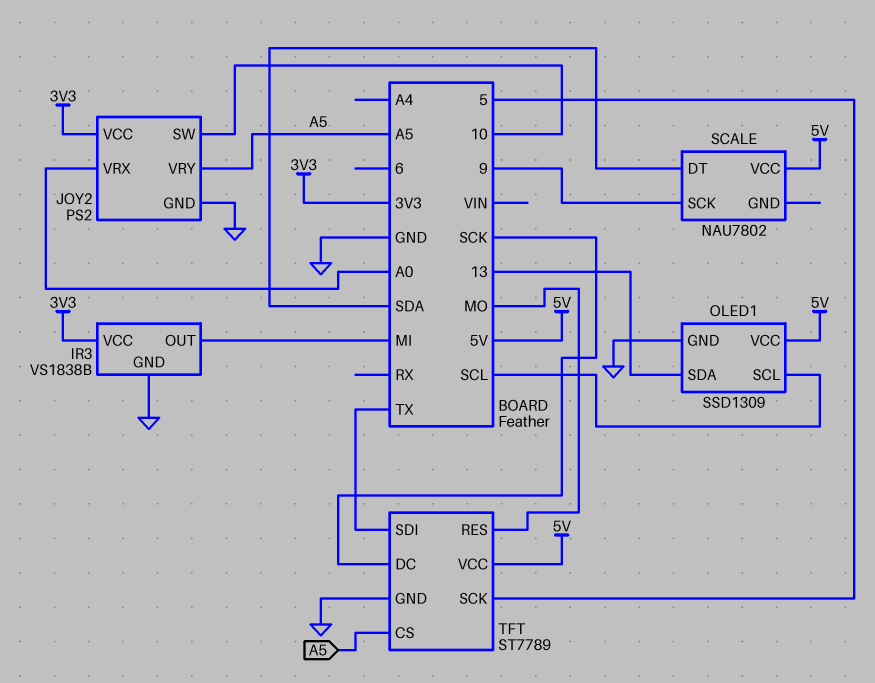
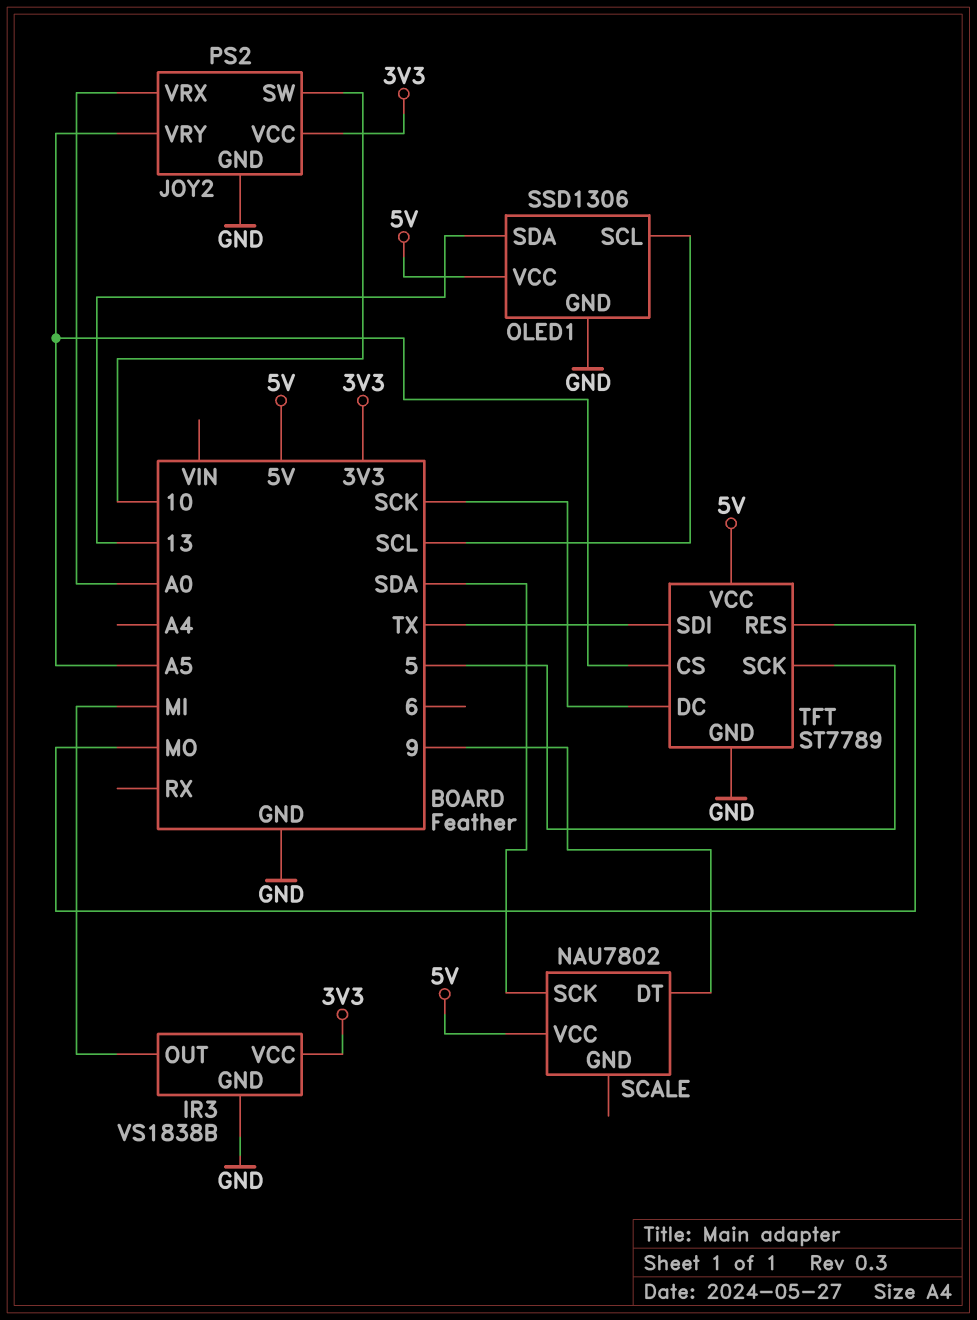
OLED1: SSD1309 -> SSD1306
SCALE pin DT: SDA -> 9
SCALE pin SCK: 9 -> SDA

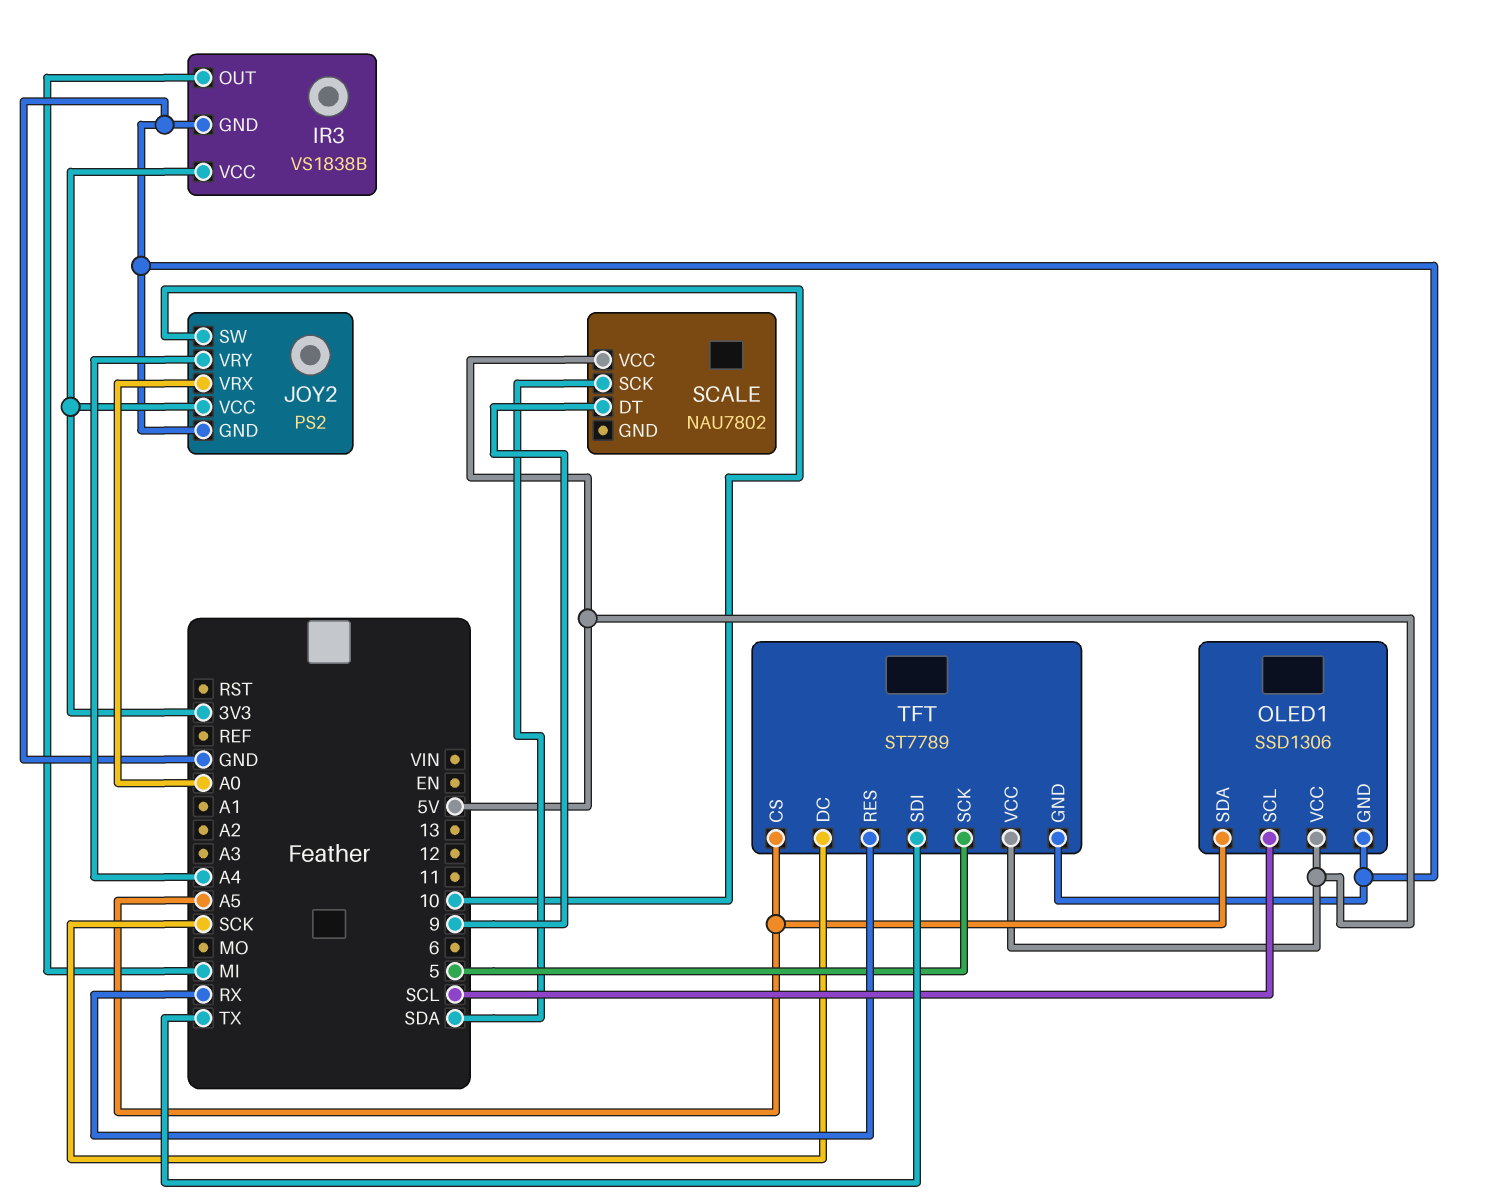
JOY2 pin VRY: A5 -> A4
OLED1 pin SDA: 13 -> A5
TFT pin RES: MO -> RX

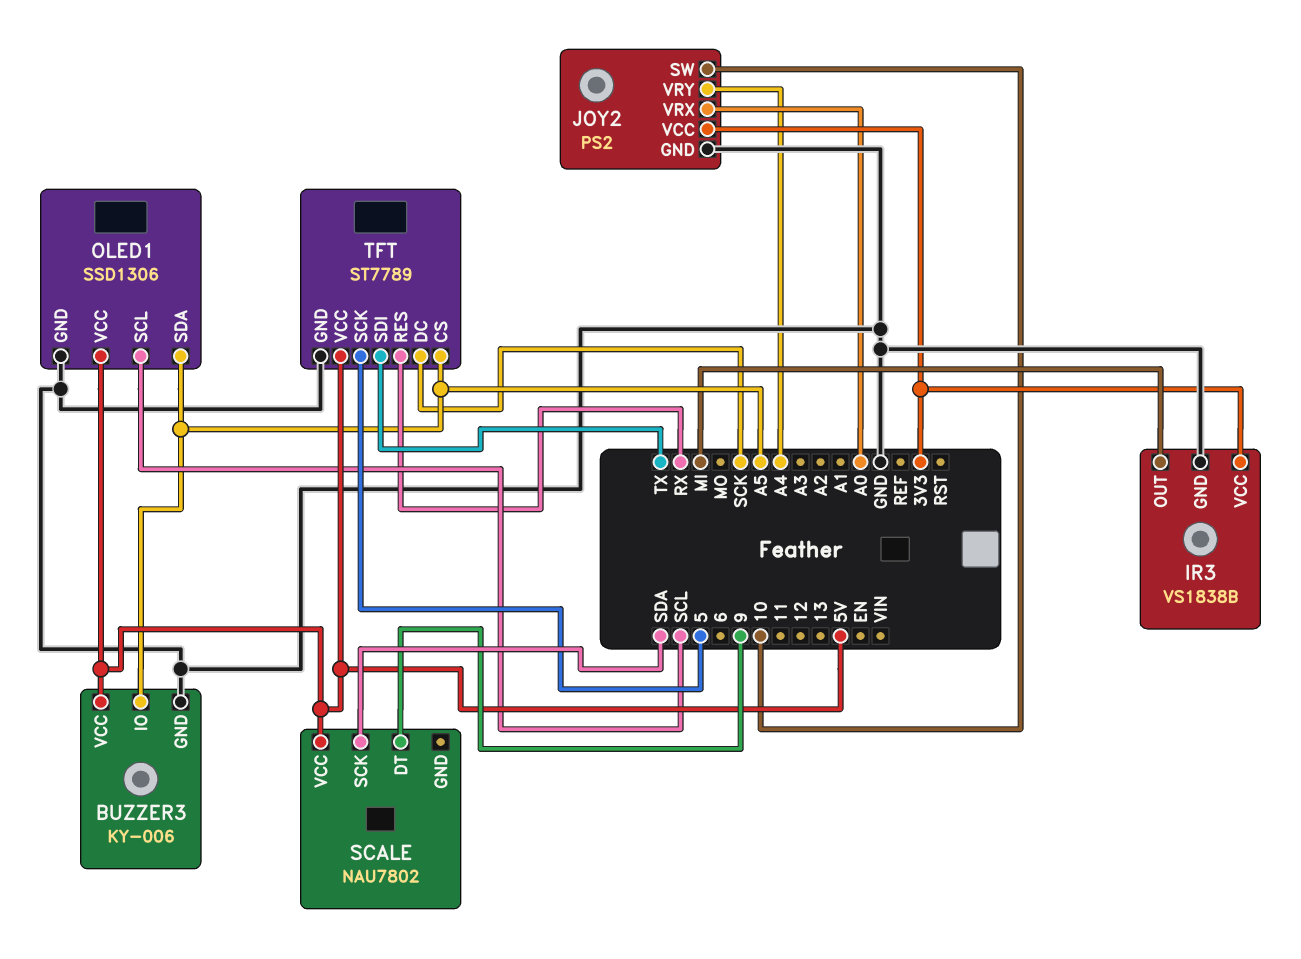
BUZZER3: none -> KY-006
BUZZER3 pin GND: none -> GND
BUZZER3 pin IO: none -> A5
BUZZER3 pin VCC: none -> 5V

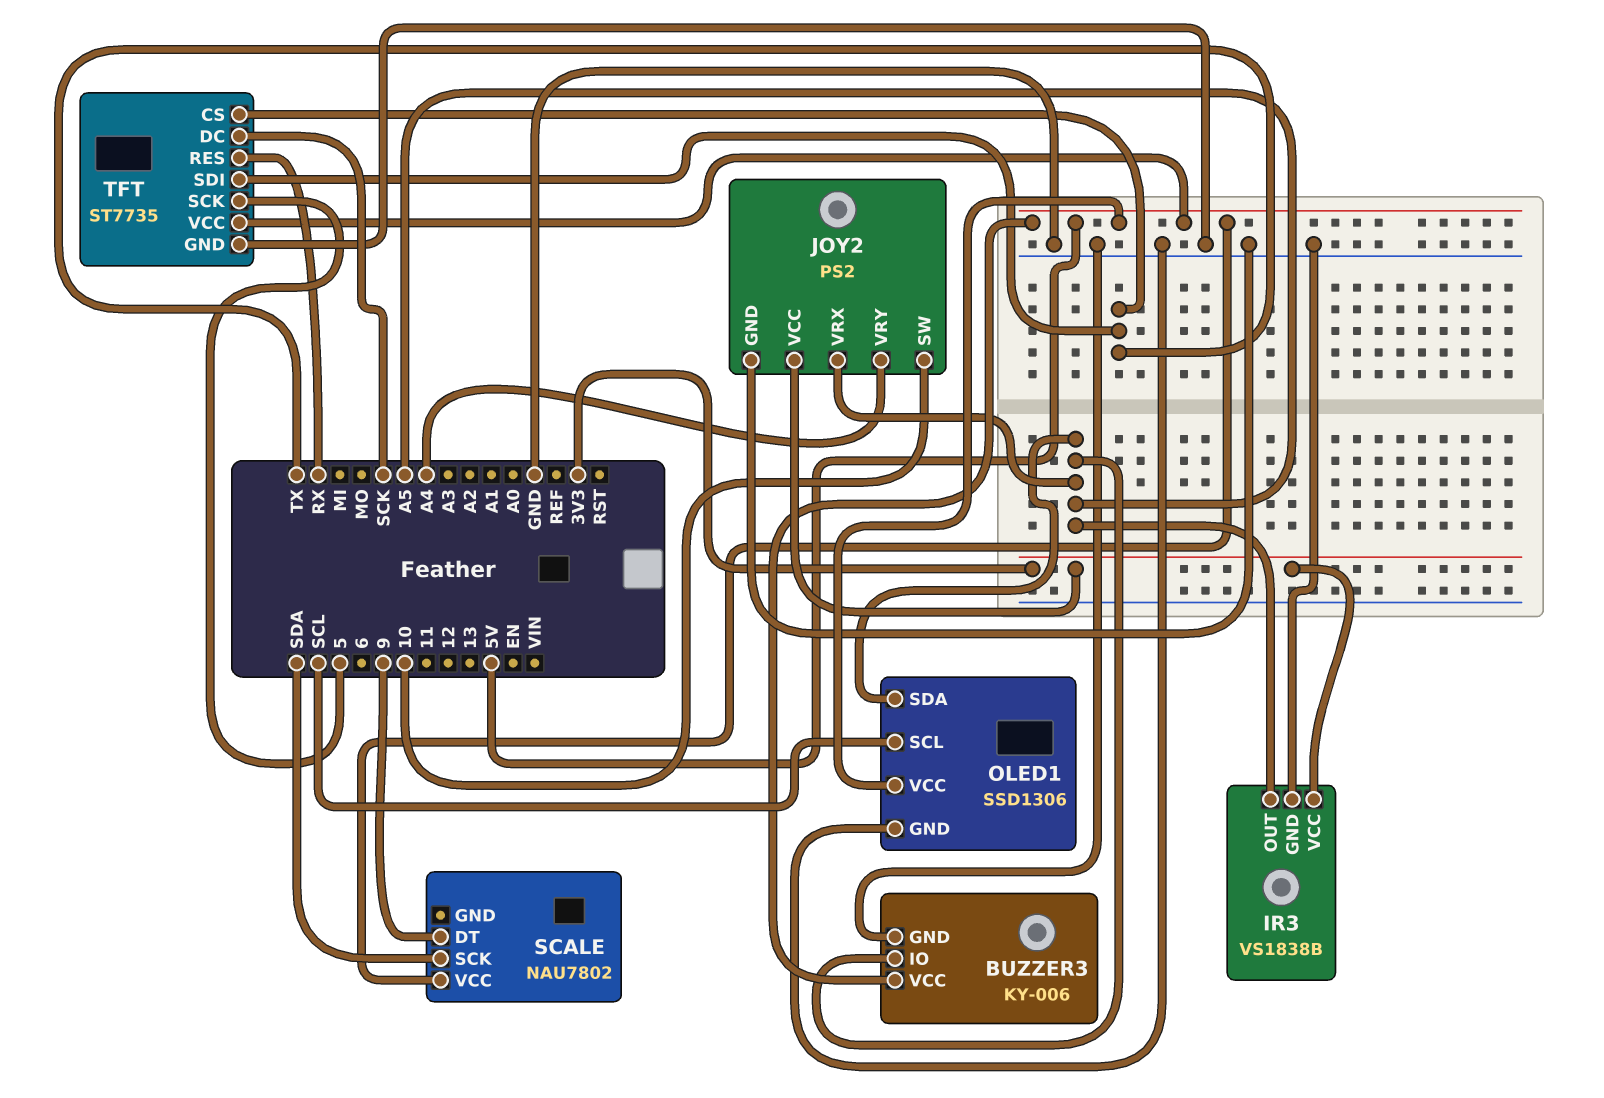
IR3 pin OUT: MI -> A5
JOY2 pin VRX: A0 -> A5
TFT: ST7789 -> ST7735
TFT pin CS: A5 -> TX

